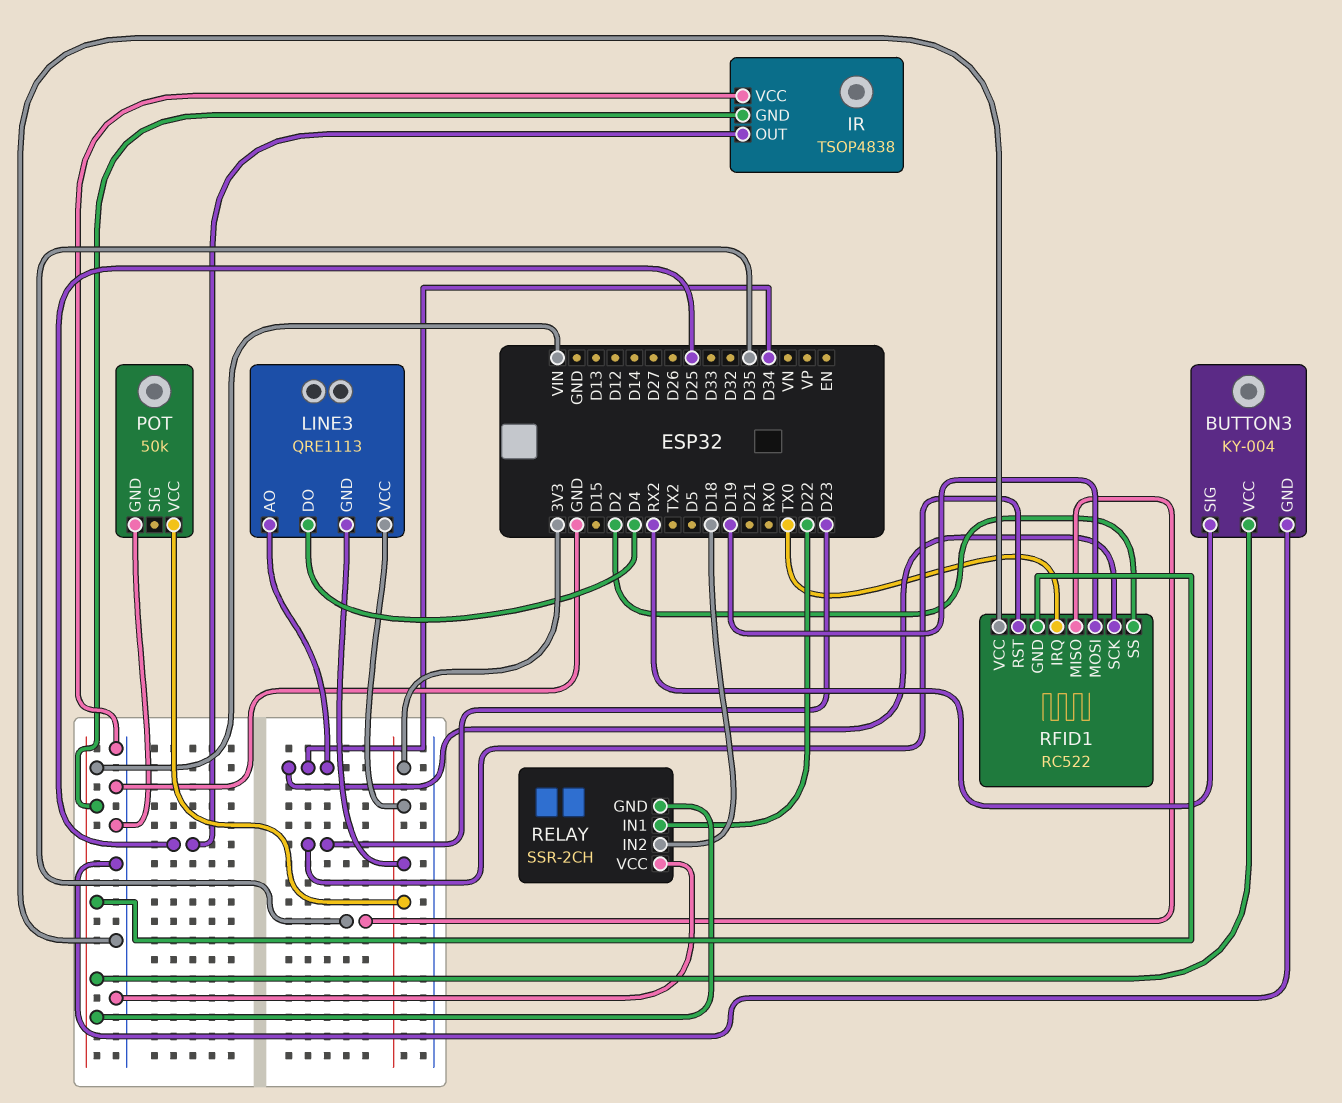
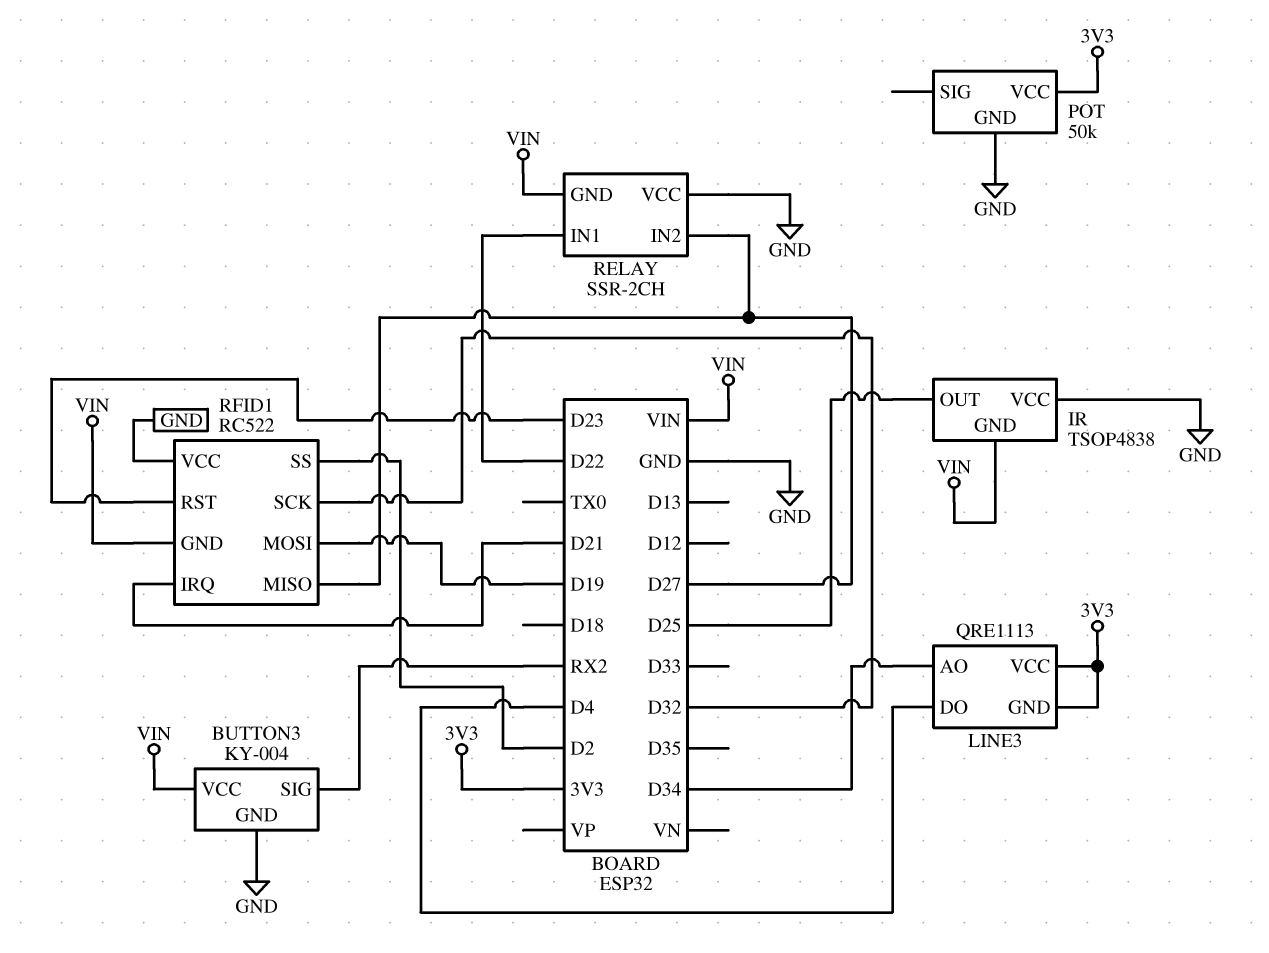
RELAY pin IN2: D18 -> D27
RFID1 pin IRQ: TX0 -> D21
RFID1 pin MISO: D35 -> D27
RFID1 pin SCK: D34 -> D32

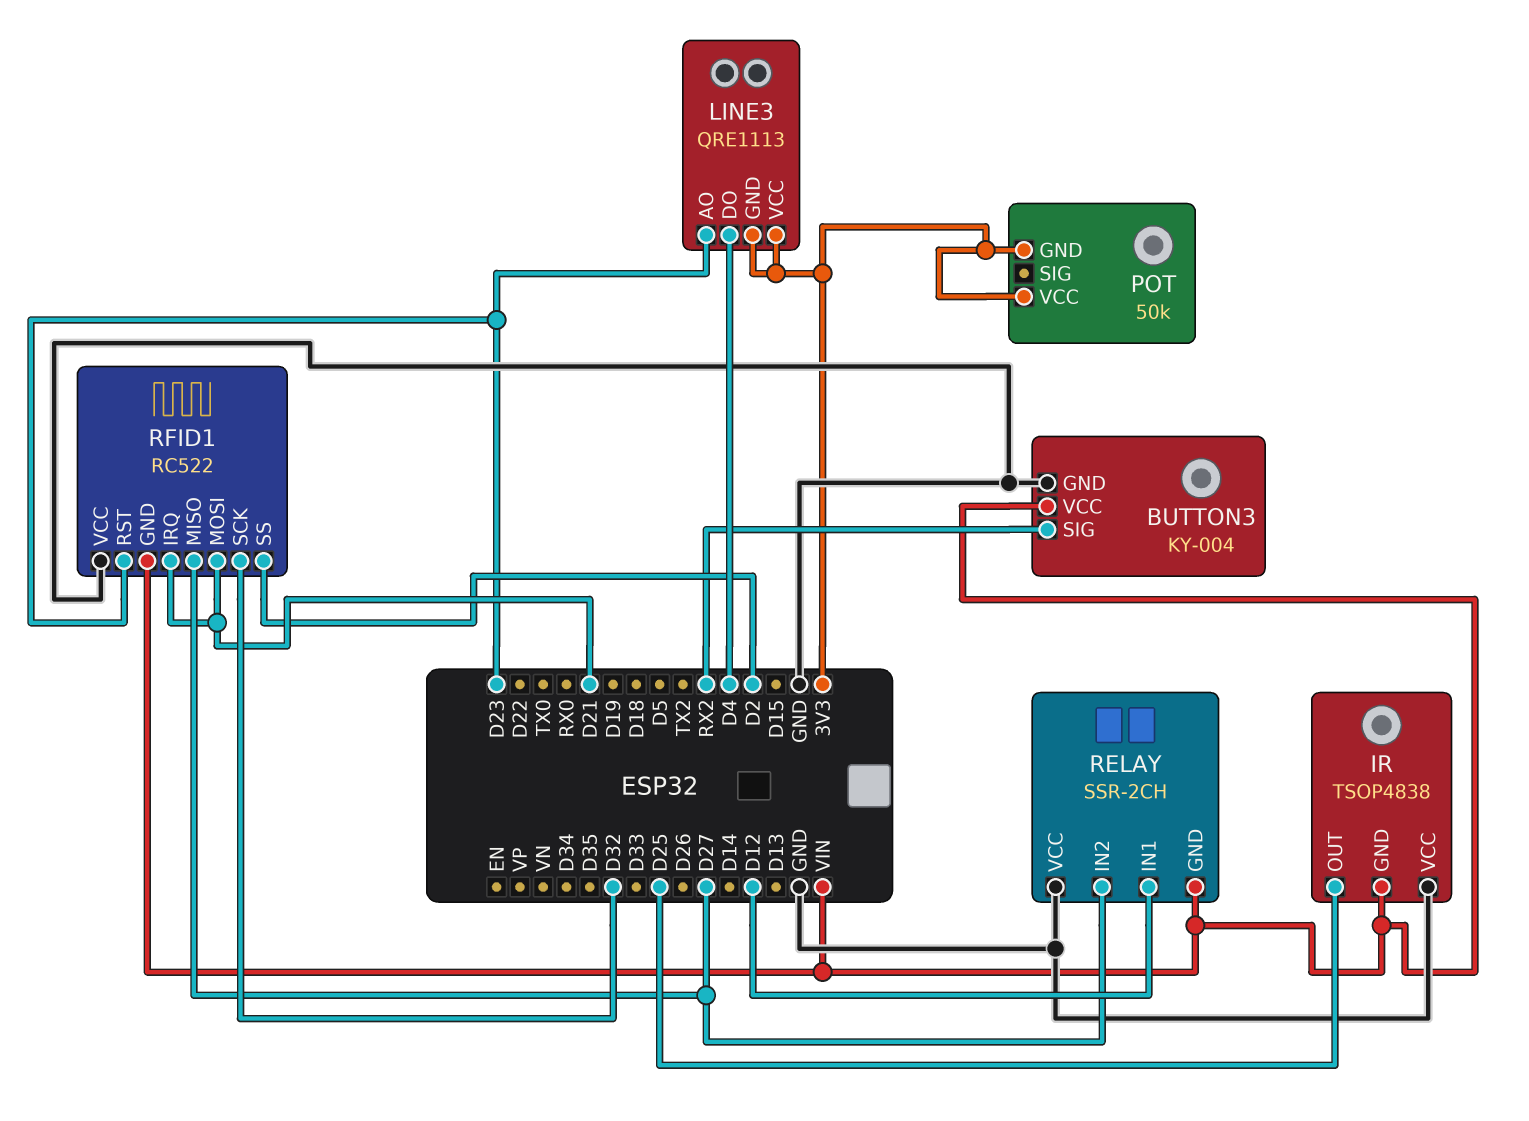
LINE3 pin AO: D34 -> D23
POT pin GND: GND -> 3V3
RELAY pin IN1: D22 -> D12
RFID1 pin MOSI: D19 -> D21

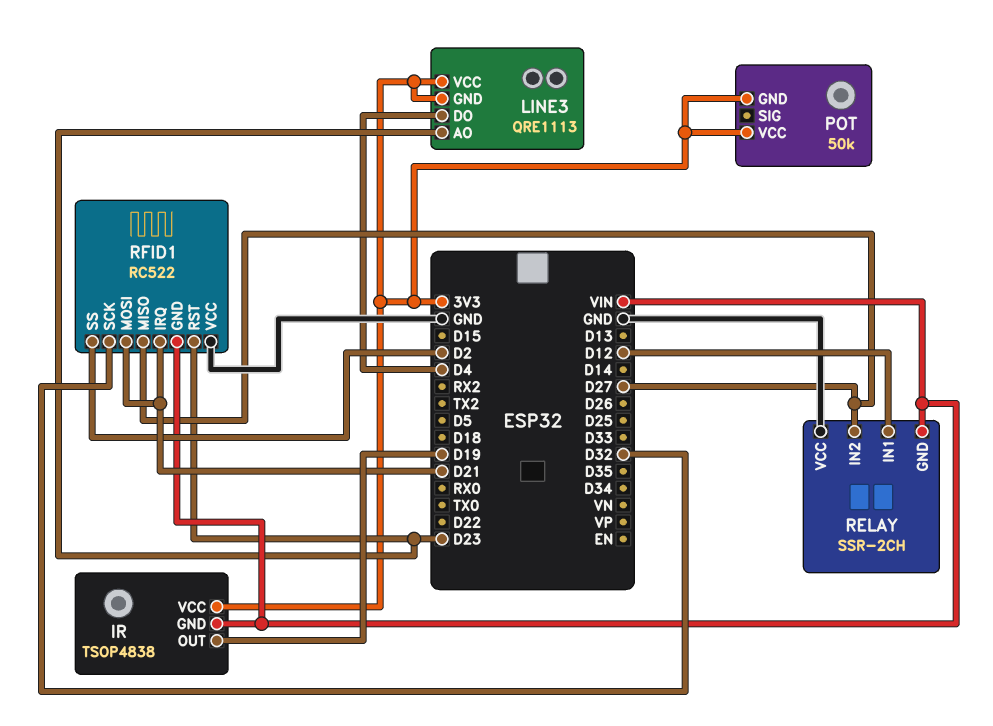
BUTTON3: KY-004 -> none
BUTTON3 pin GND: GND -> none
BUTTON3 pin SIG: RX2 -> none
BUTTON3 pin VCC: VIN -> none
IR pin OUT: D25 -> D19
IR pin VCC: GND -> 3V3

